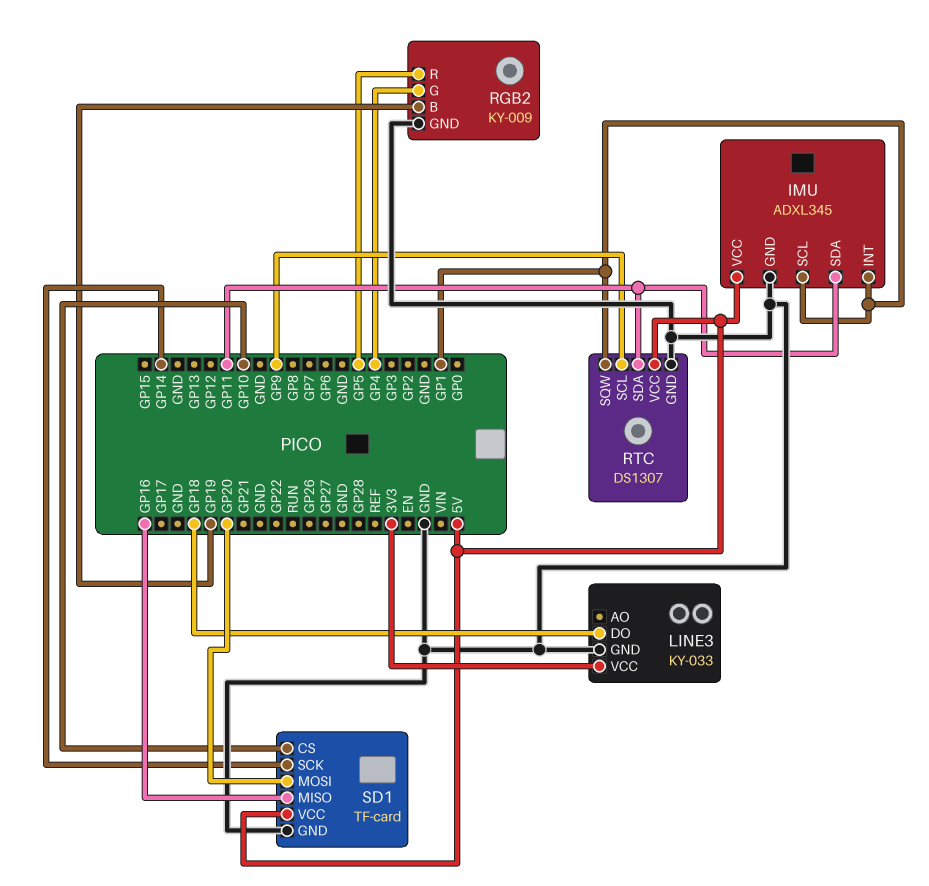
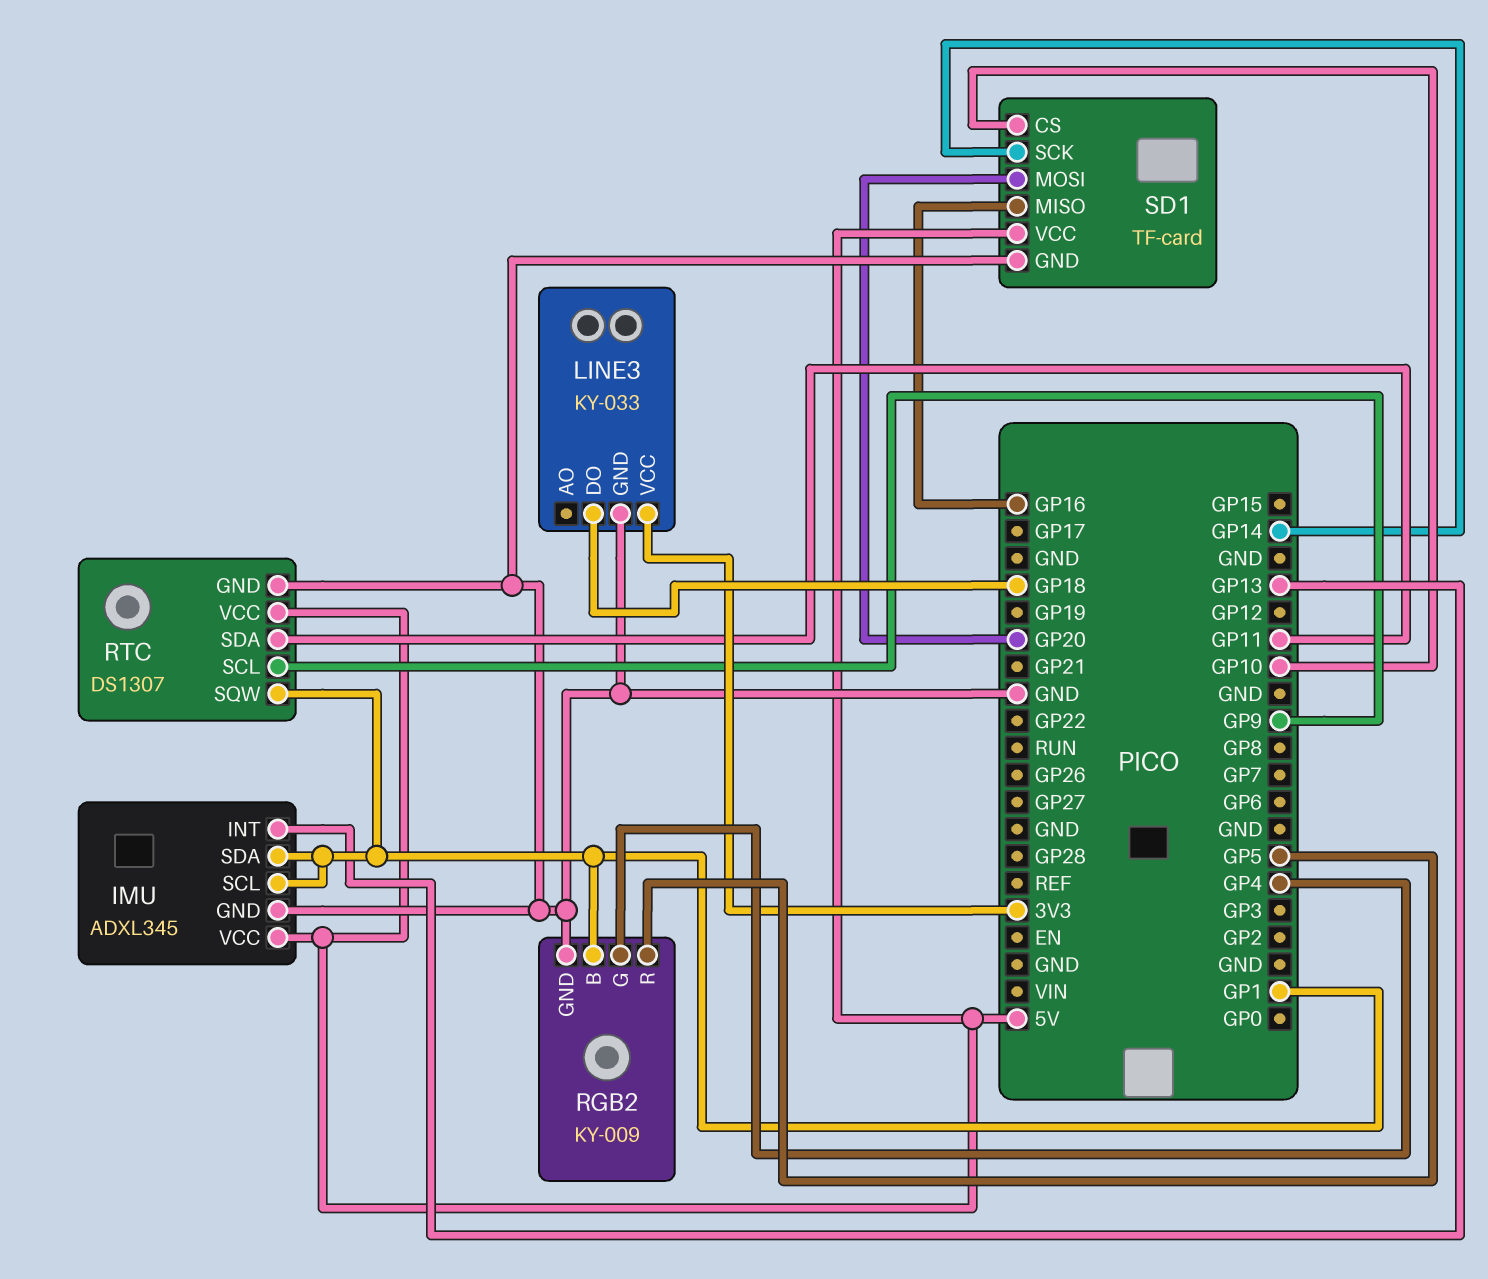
IMU pin INT: GP1 -> GP13
IMU pin SDA: GP11 -> GP1
RGB2 pin B: GP19 -> GP1

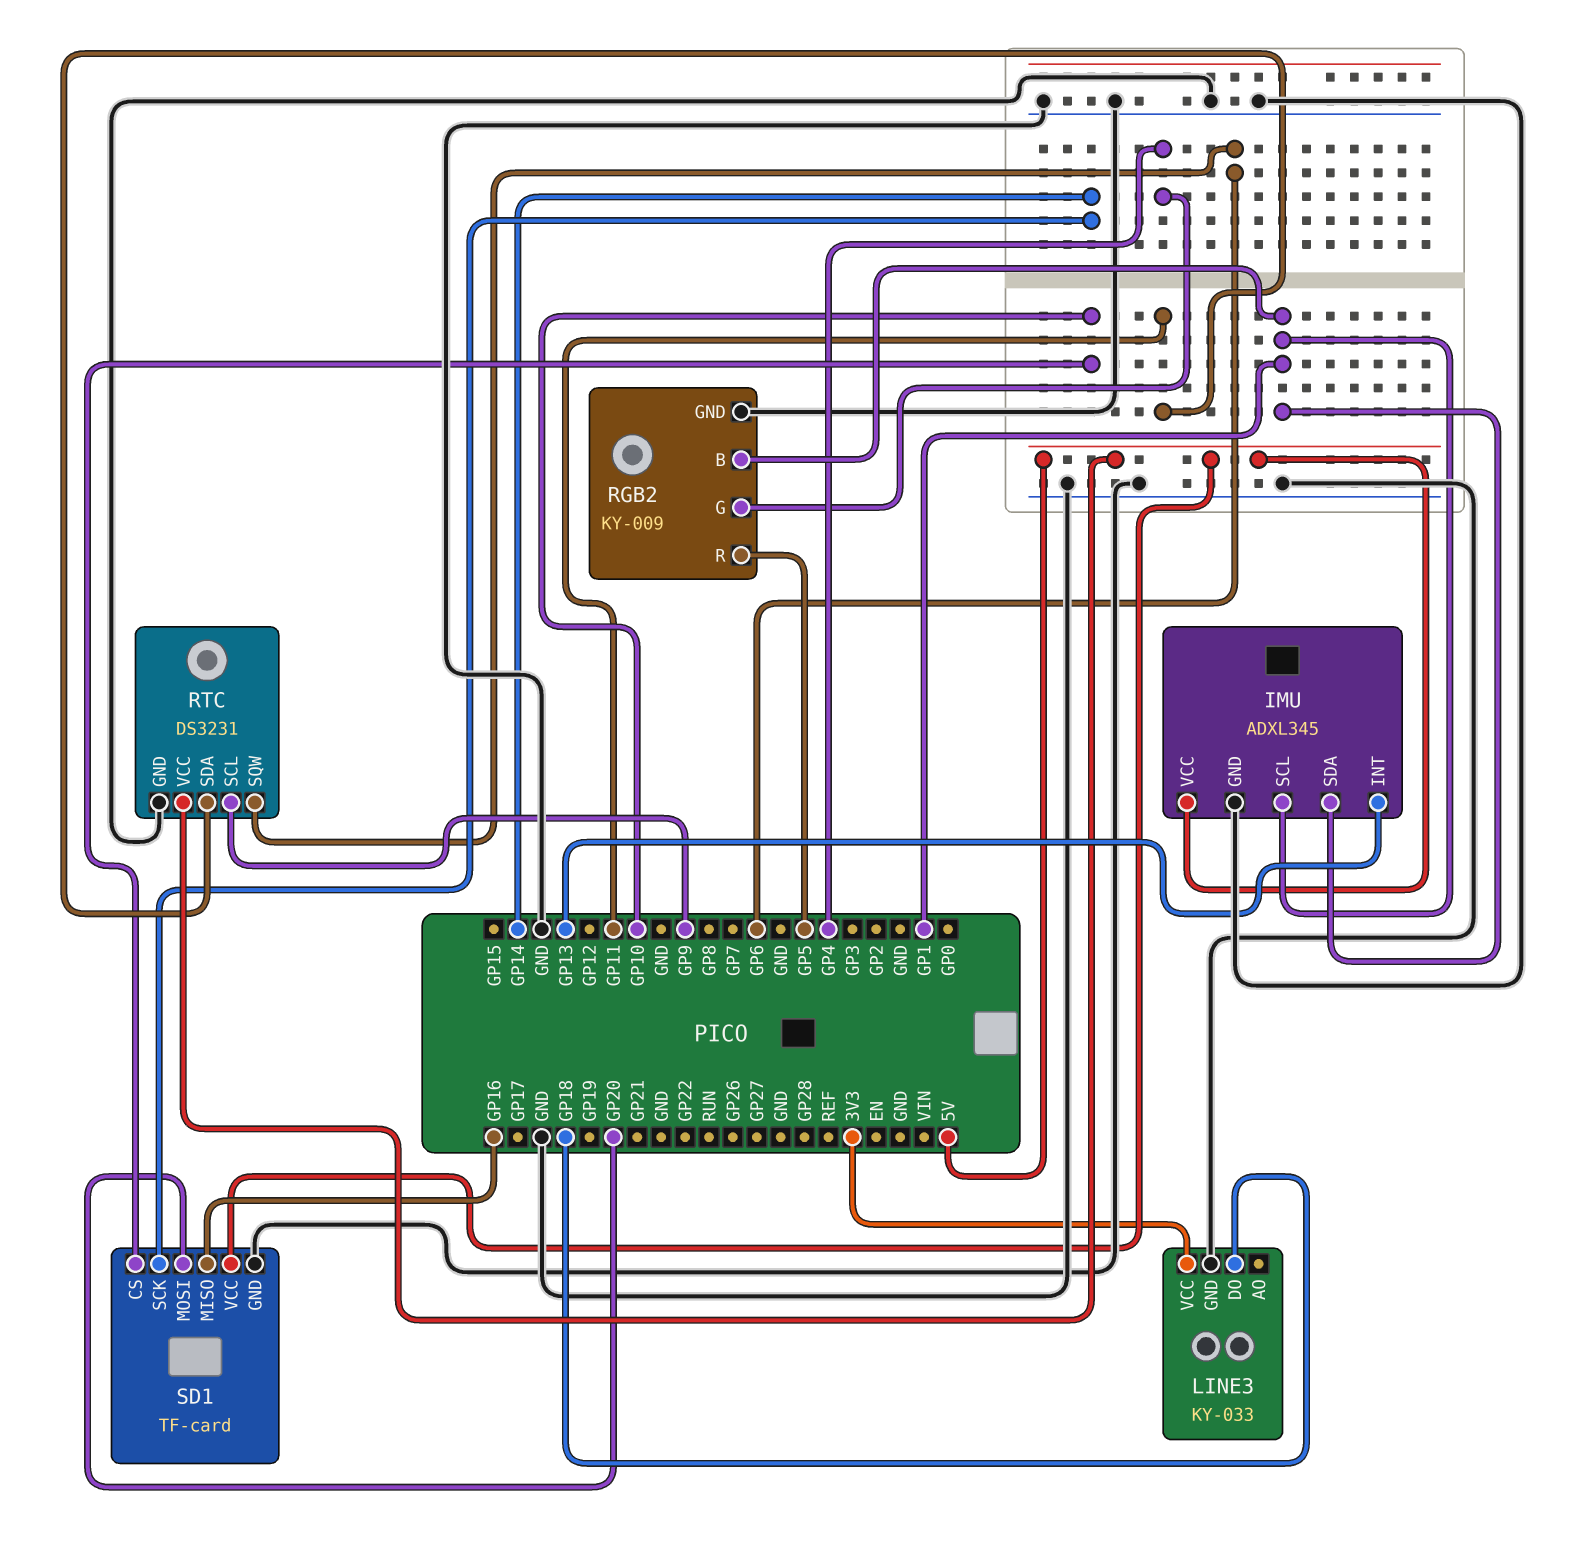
RTC: DS1307 -> DS3231
RTC pin SQW: GP1 -> GP6

